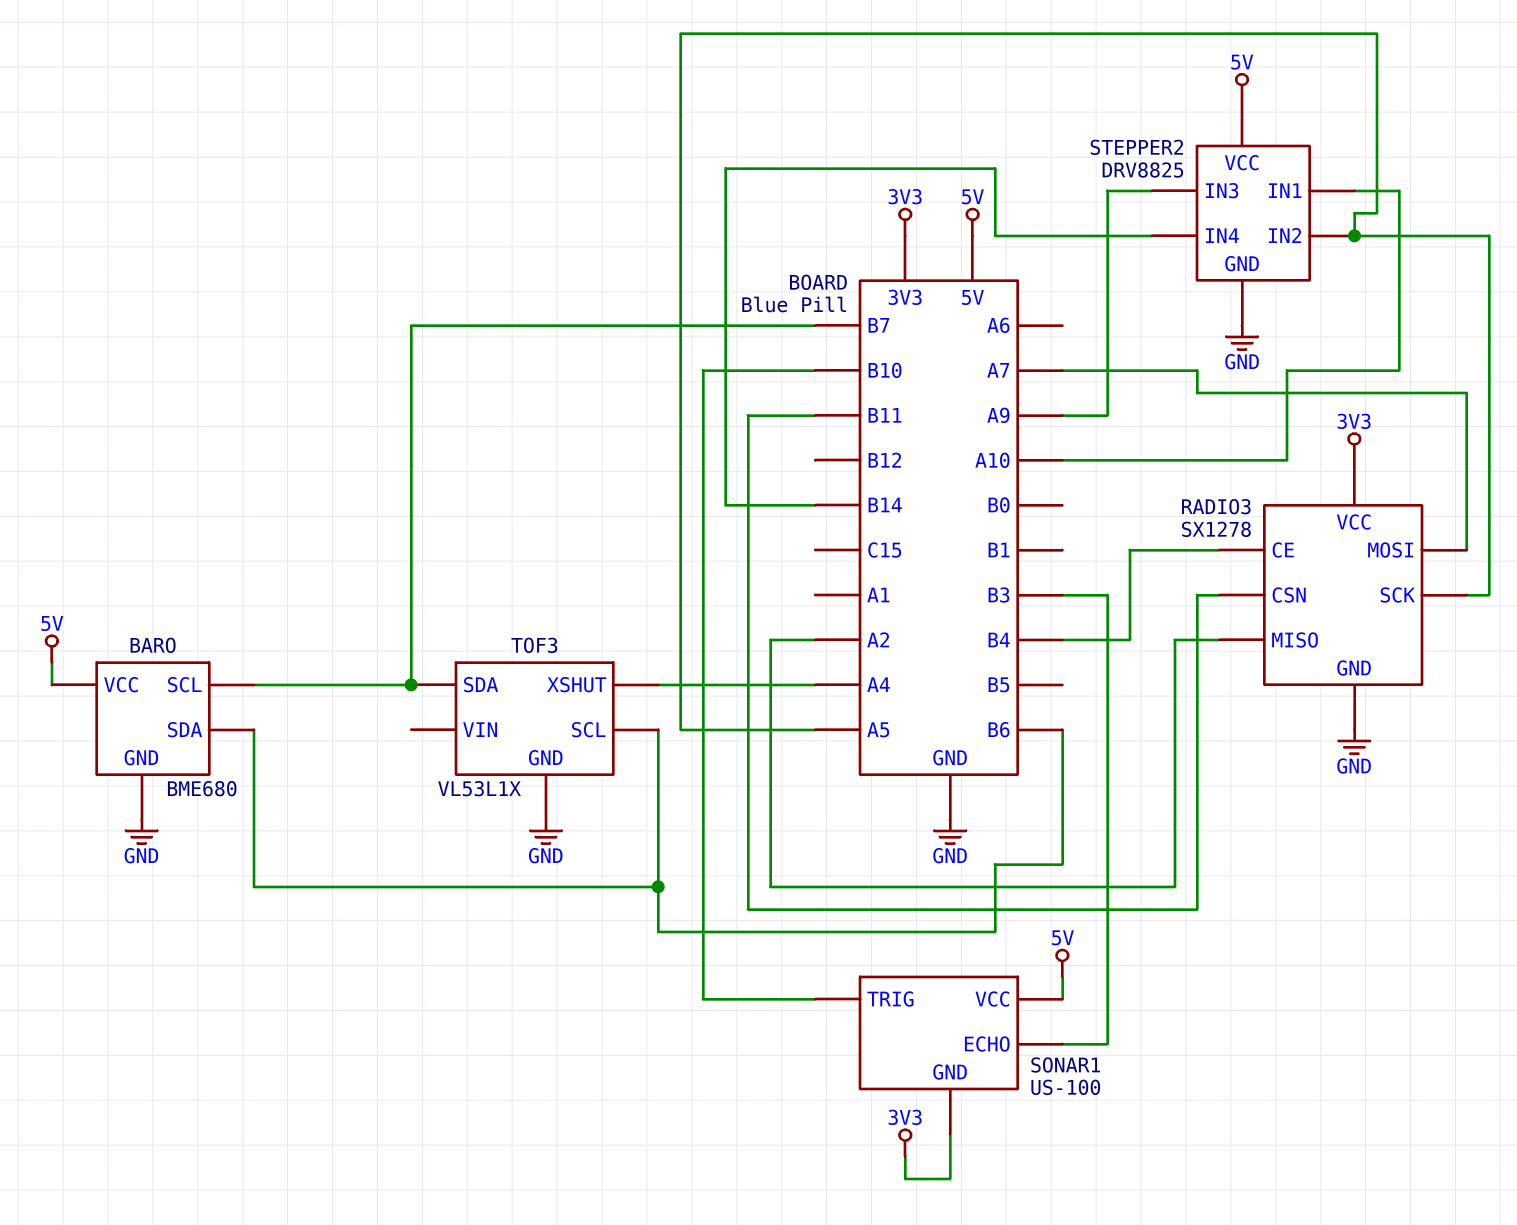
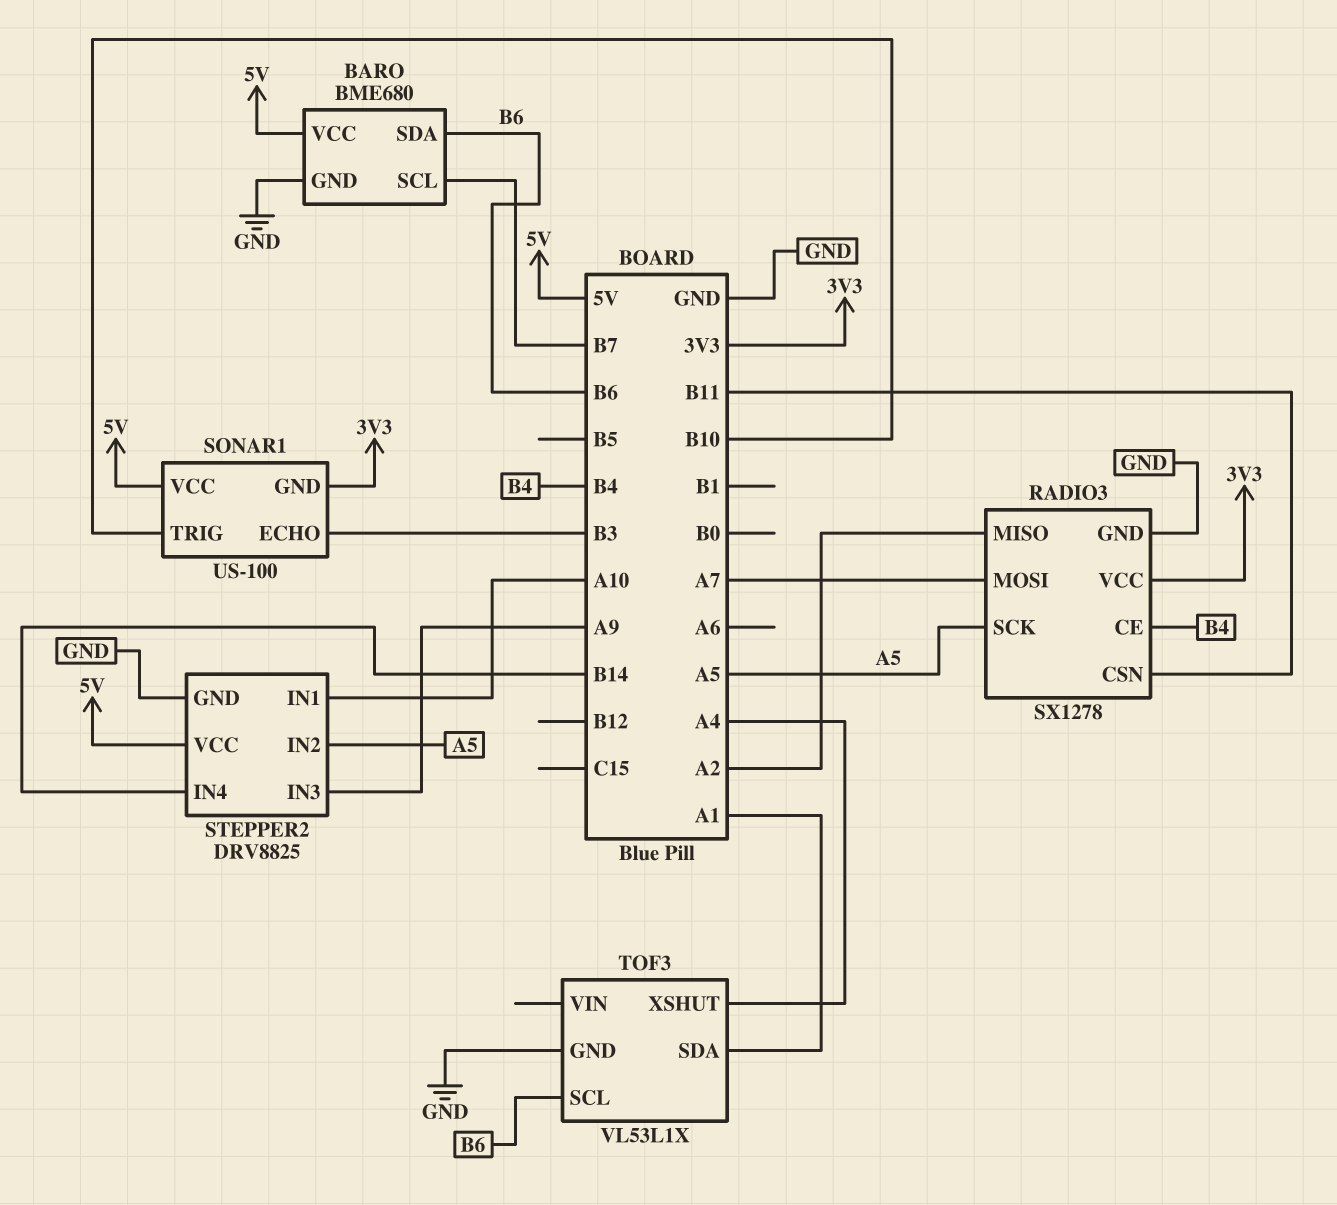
TOF3 pin SDA: B7 -> A1

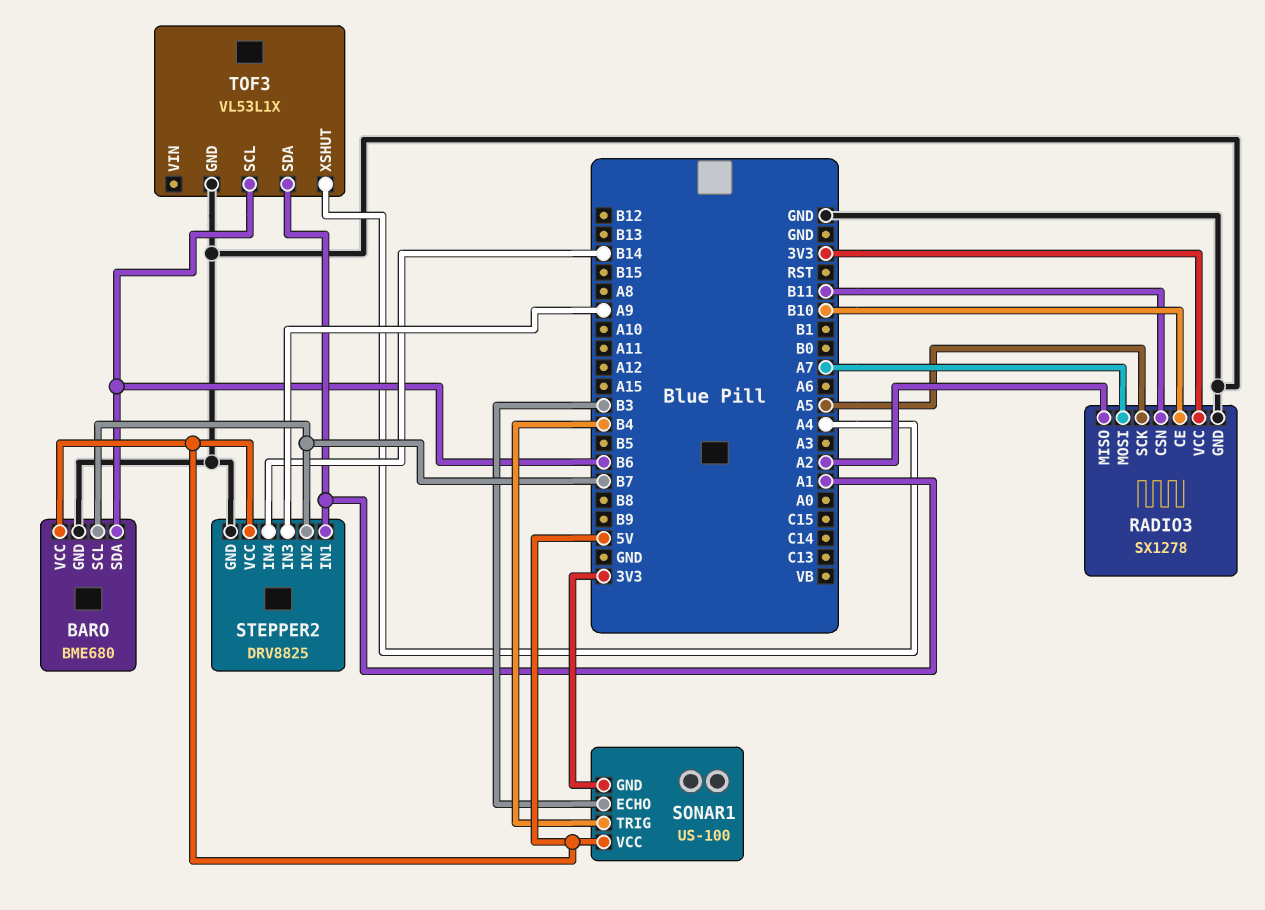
RADIO3 pin CE: B4 -> B10
SONAR1 pin TRIG: B10 -> B4
STEPPER2 pin IN1: A10 -> A1
STEPPER2 pin IN2: A5 -> B7

